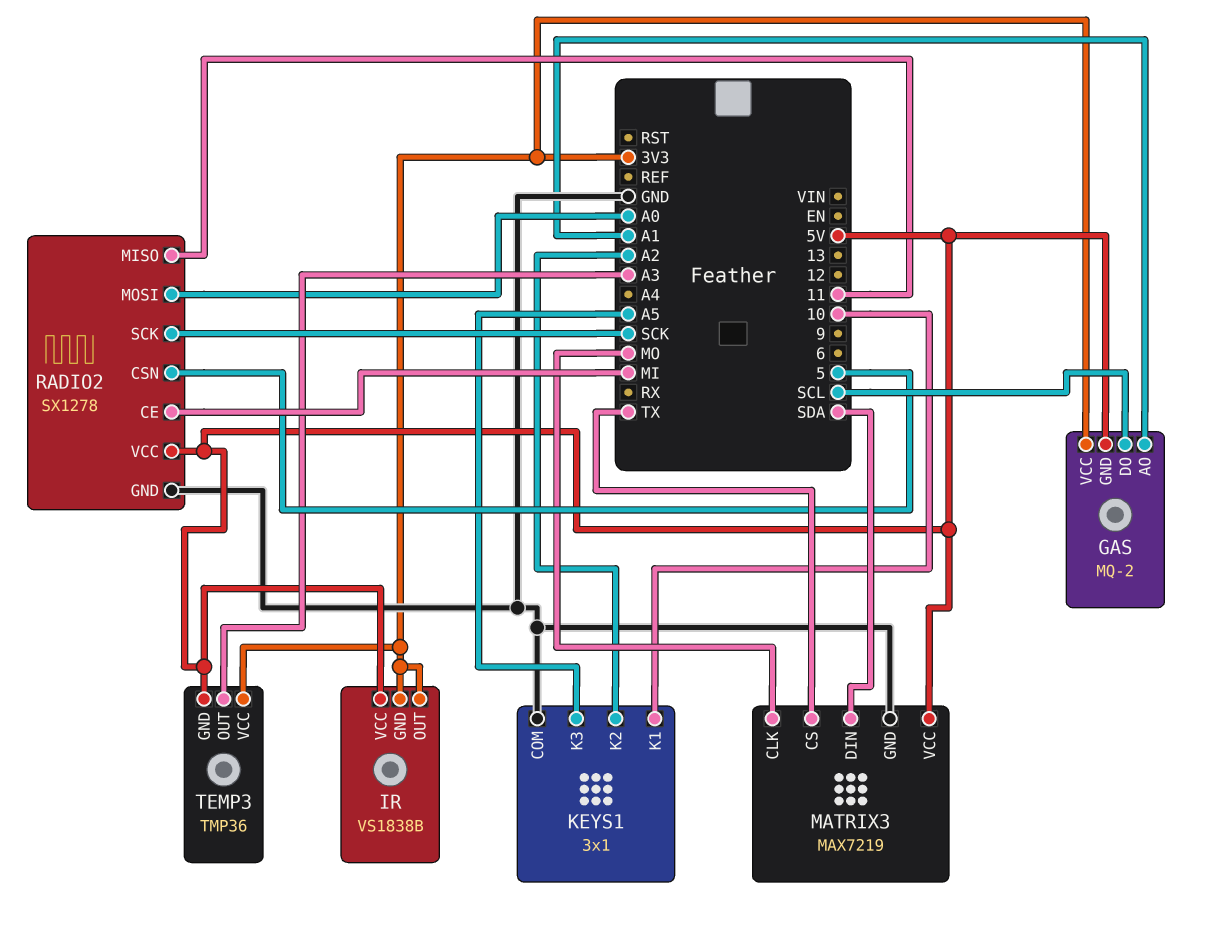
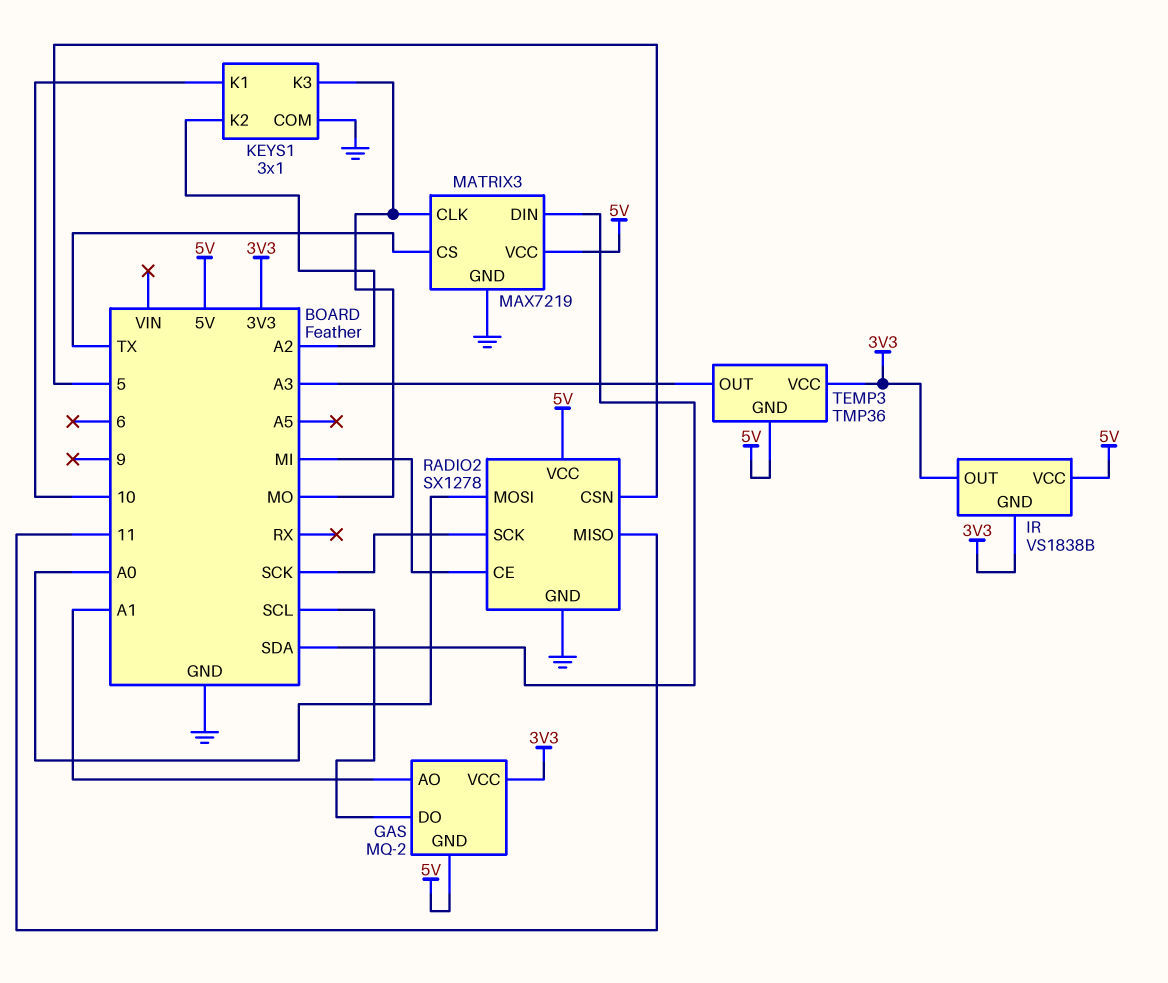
KEYS1 pin K3: A5 -> MO

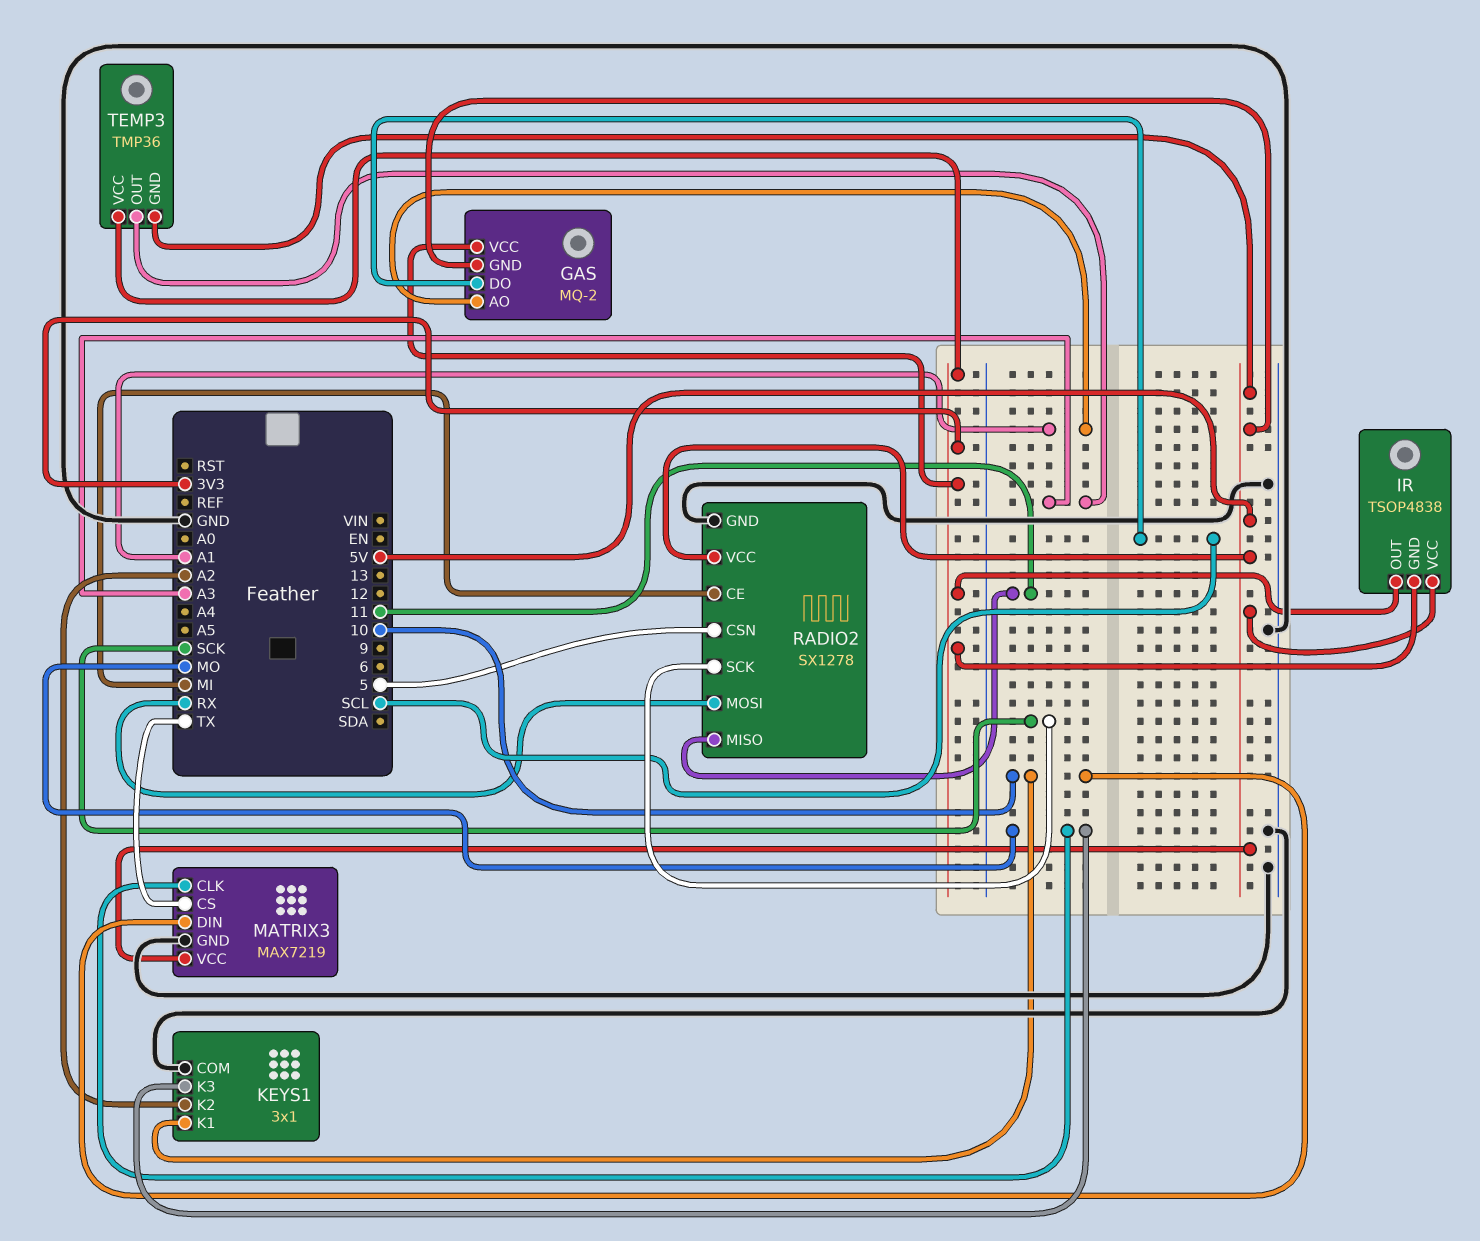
IR: VS1838B -> TSOP4838
MATRIX3 pin DIN: SDA -> 10
RADIO2 pin MOSI: A0 -> RX

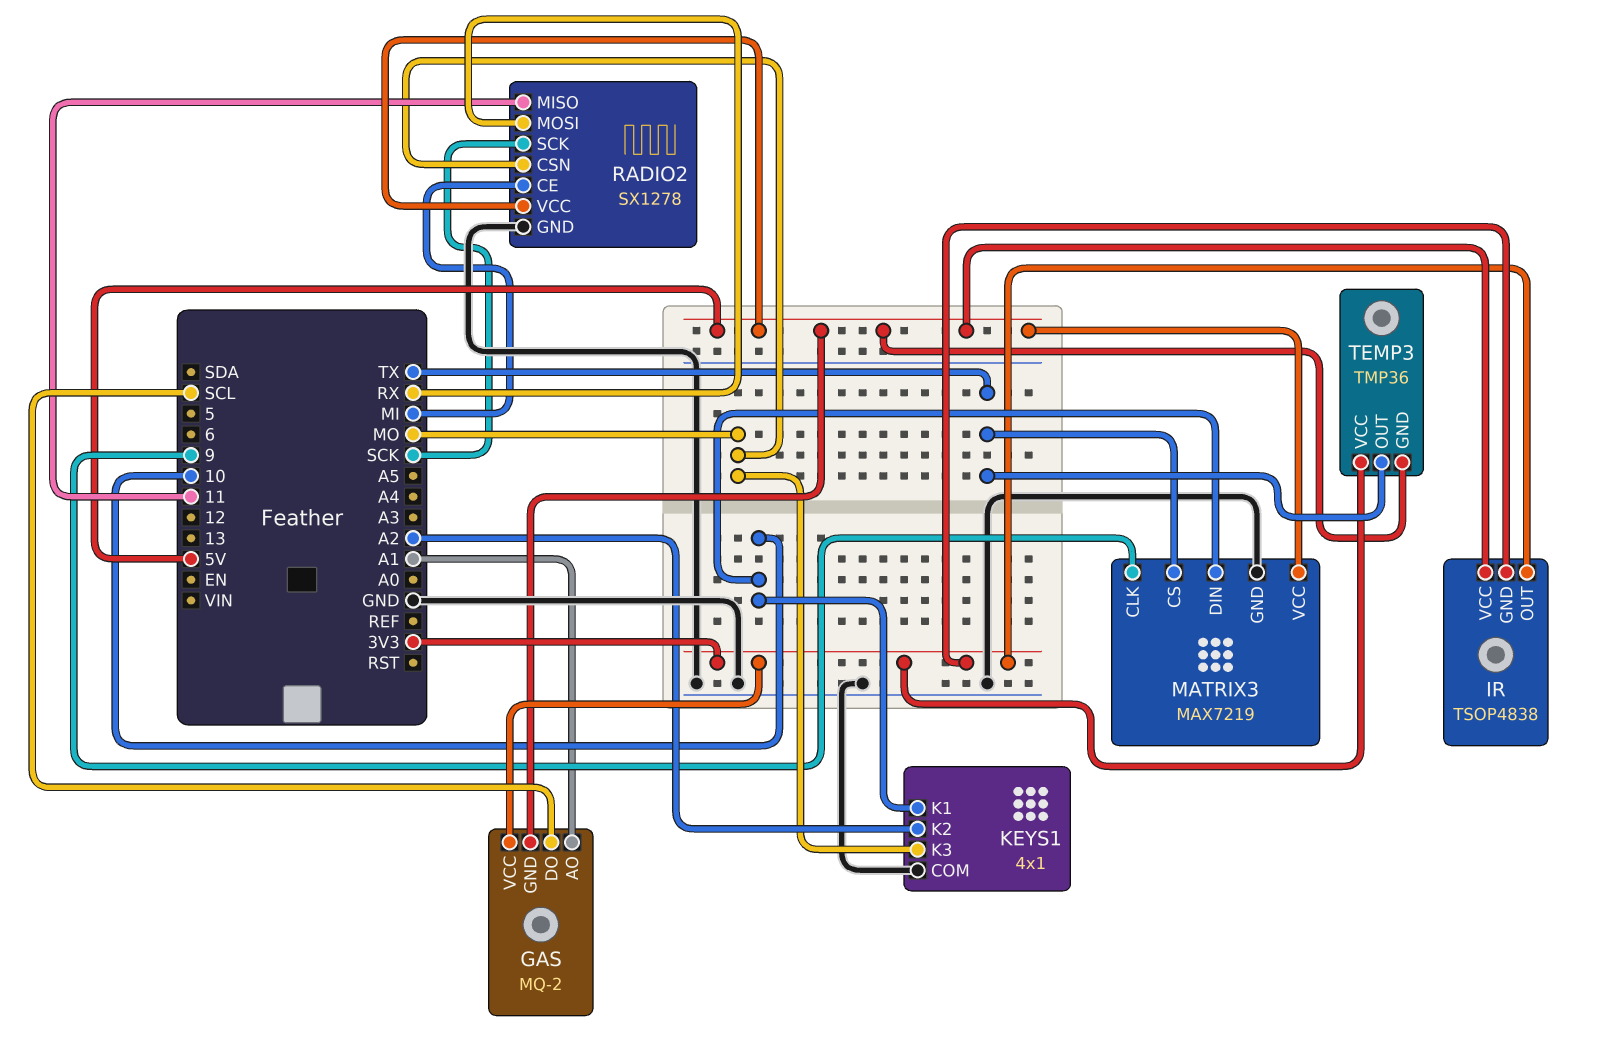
KEYS1: 3x1 -> 4x1
MATRIX3 pin CLK: MO -> 9
RADIO2 pin CSN: 5 -> MO
TEMP3 pin OUT: A3 -> TX

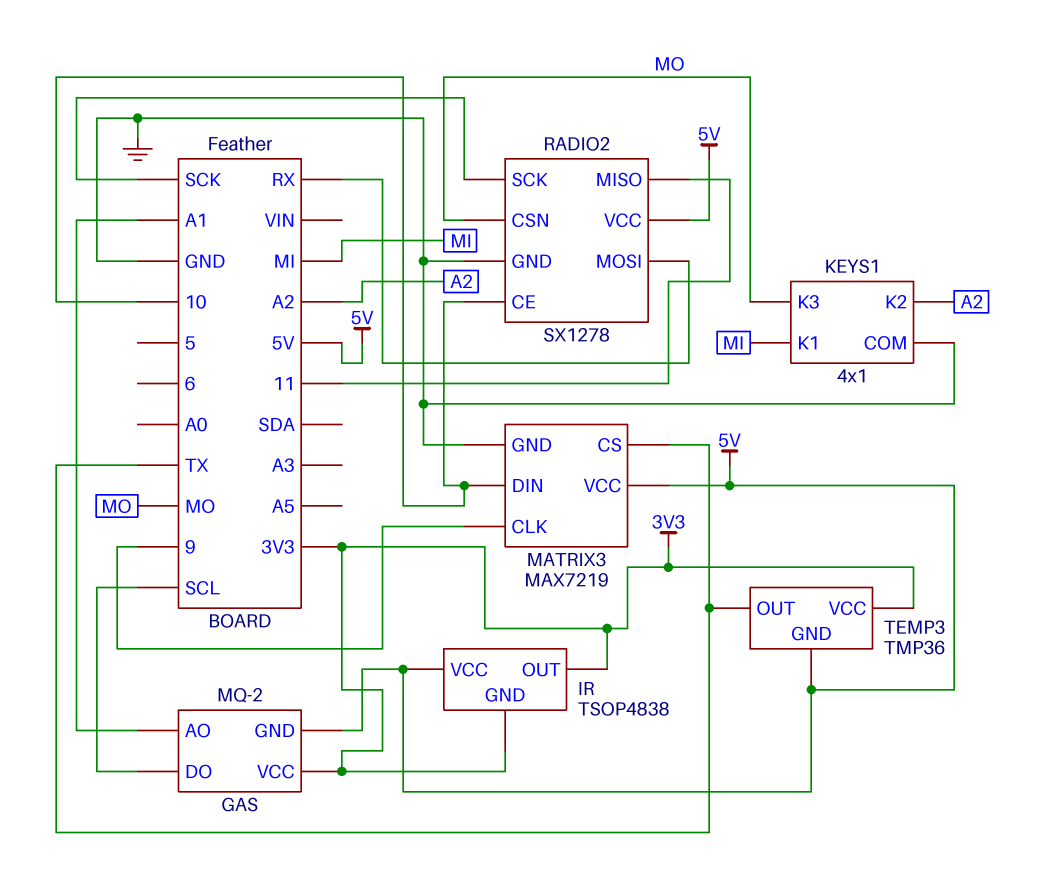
KEYS1 pin K1: 10 -> MI
RADIO2 pin CE: MI -> 10

